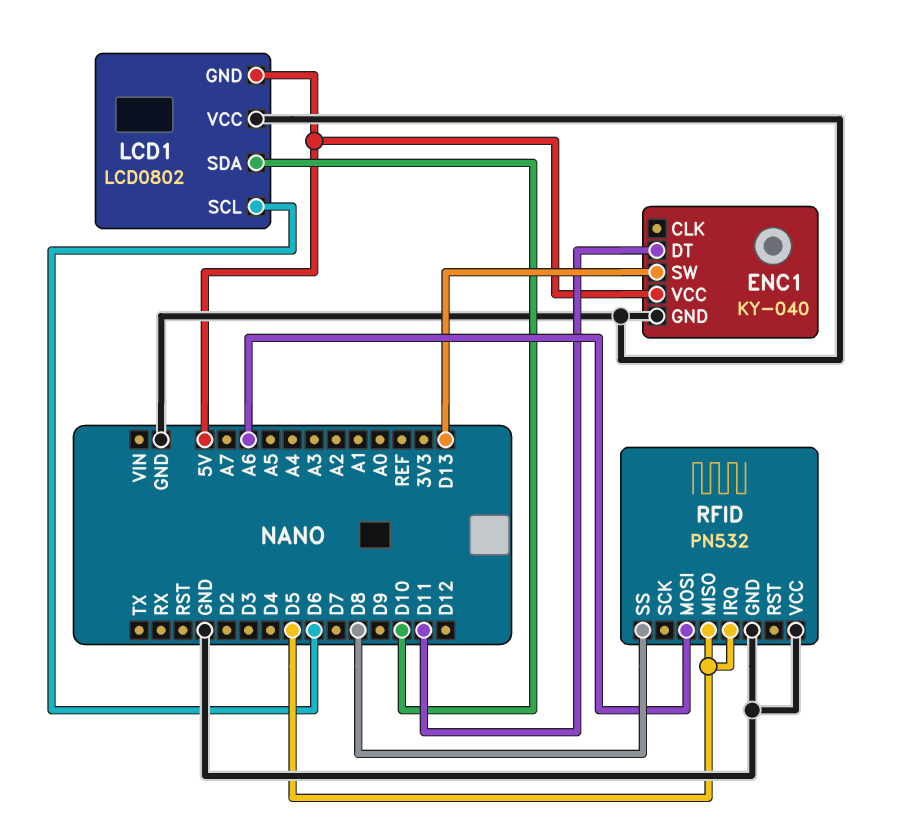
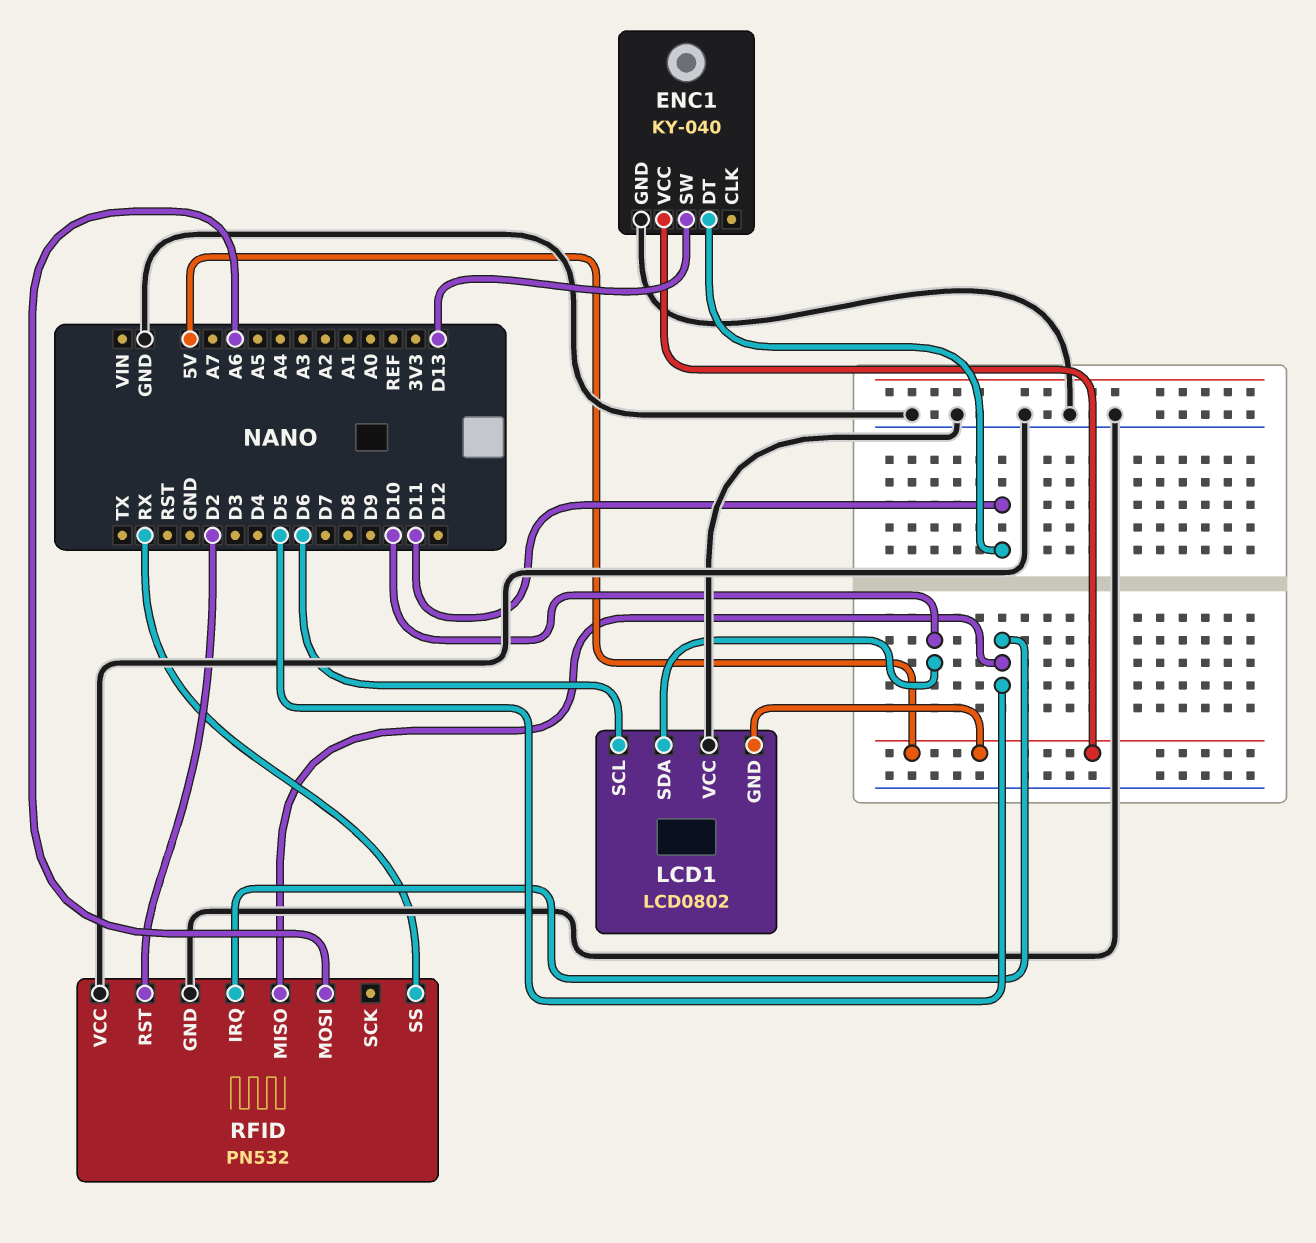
RFID pin RST: none -> D2
RFID pin SS: D8 -> RX

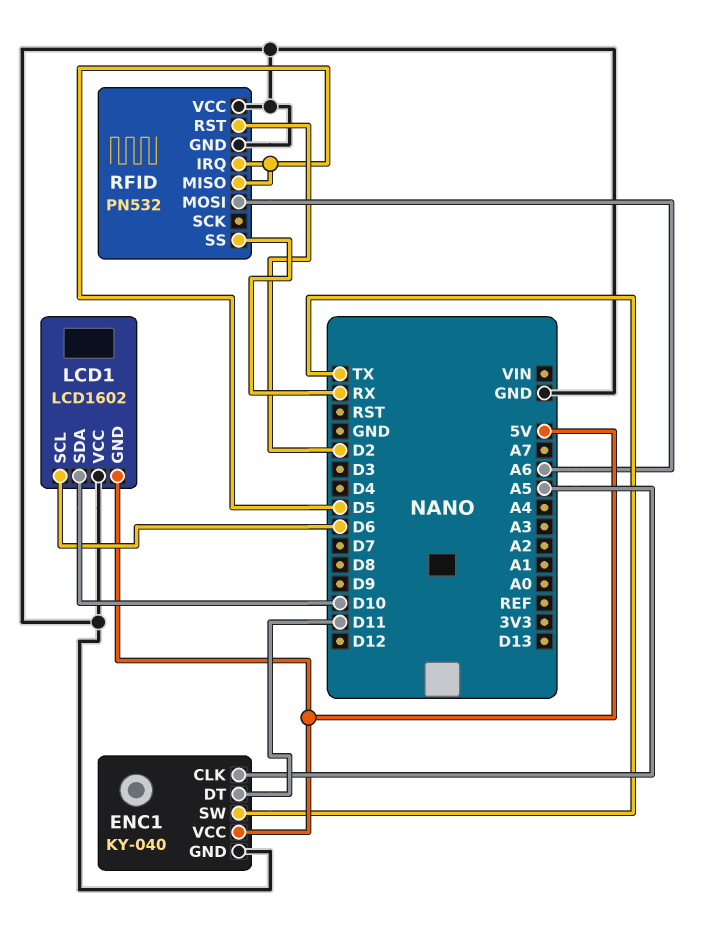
ENC1 pin CLK: none -> A5
ENC1 pin SW: D13 -> TX
LCD1: LCD0802 -> LCD1602

